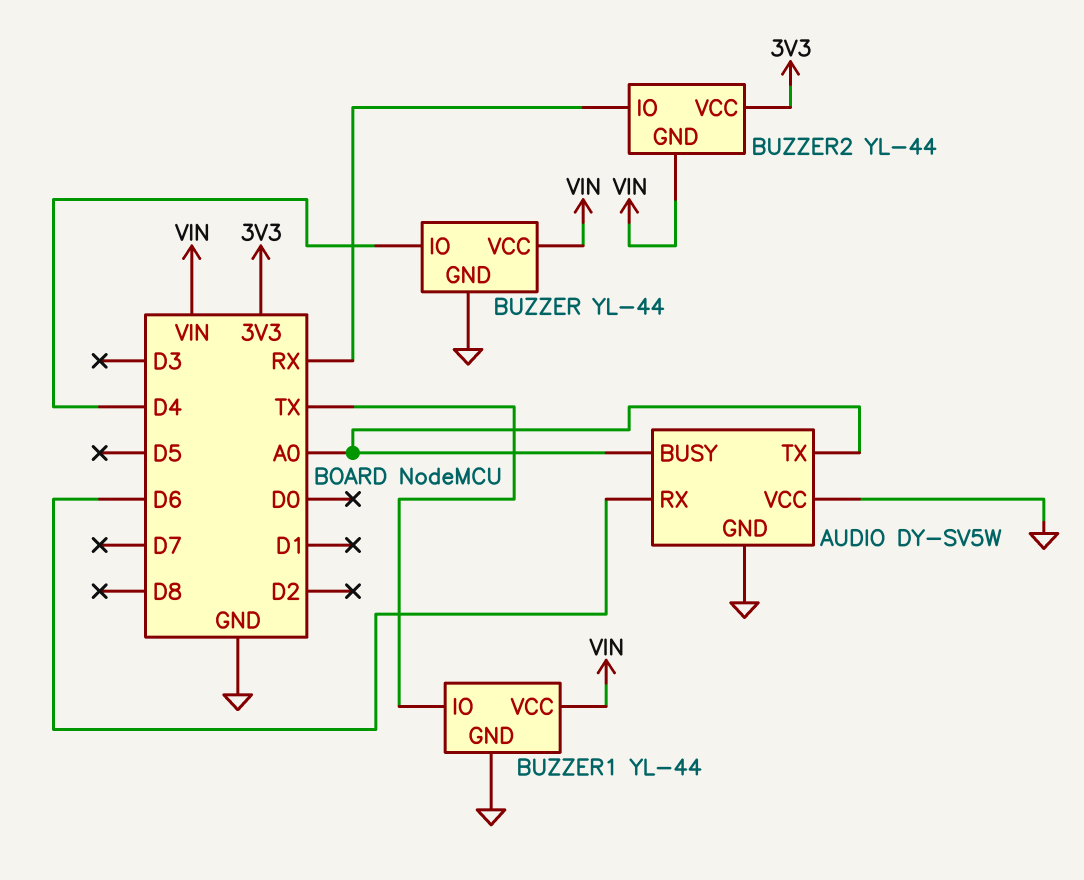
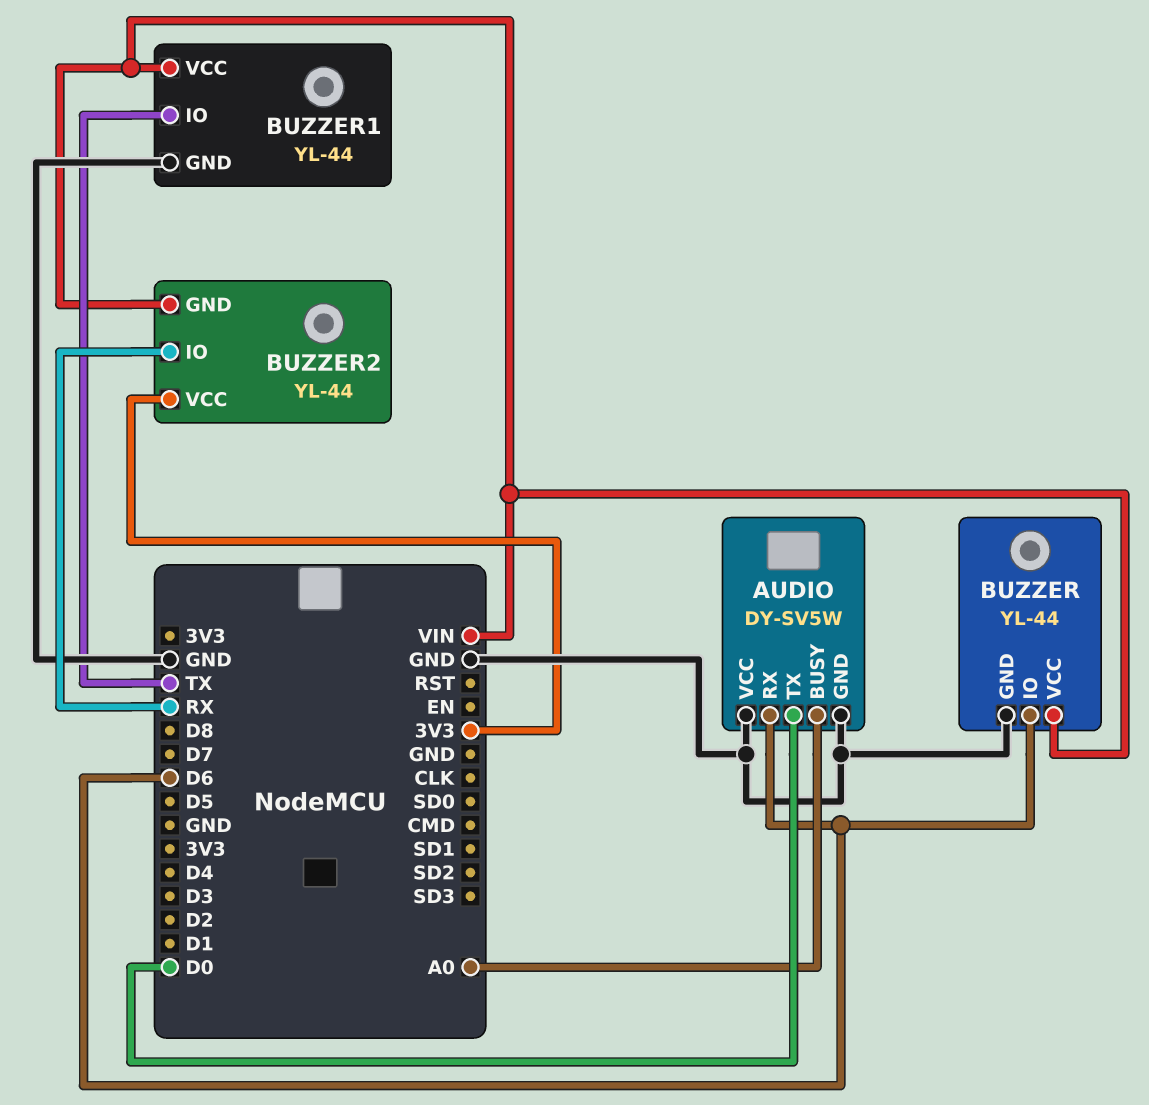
AUDIO pin TX: A0 -> D0
BUZZER pin IO: D4 -> D6

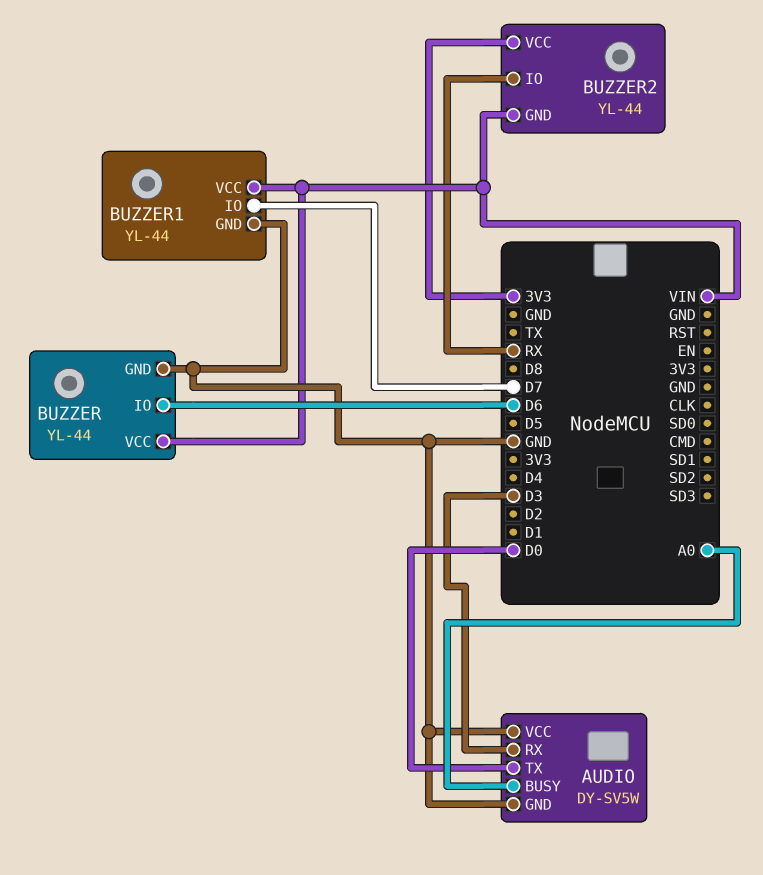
AUDIO pin RX: D6 -> D3
BUZZER1 pin IO: TX -> D7

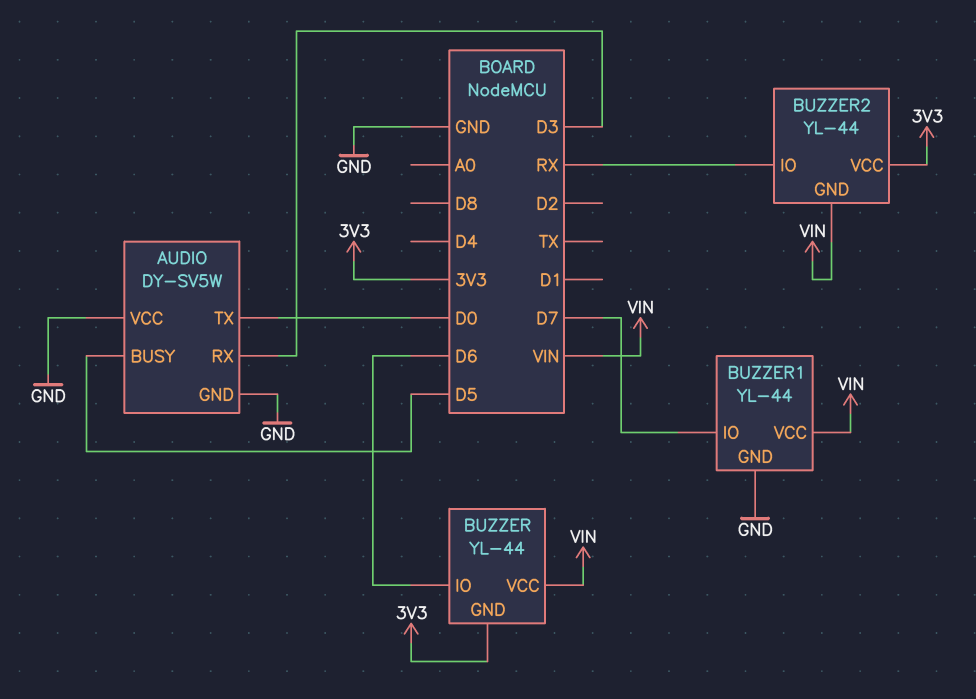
AUDIO pin BUSY: A0 -> D5
BUZZER pin GND: GND -> 3V3

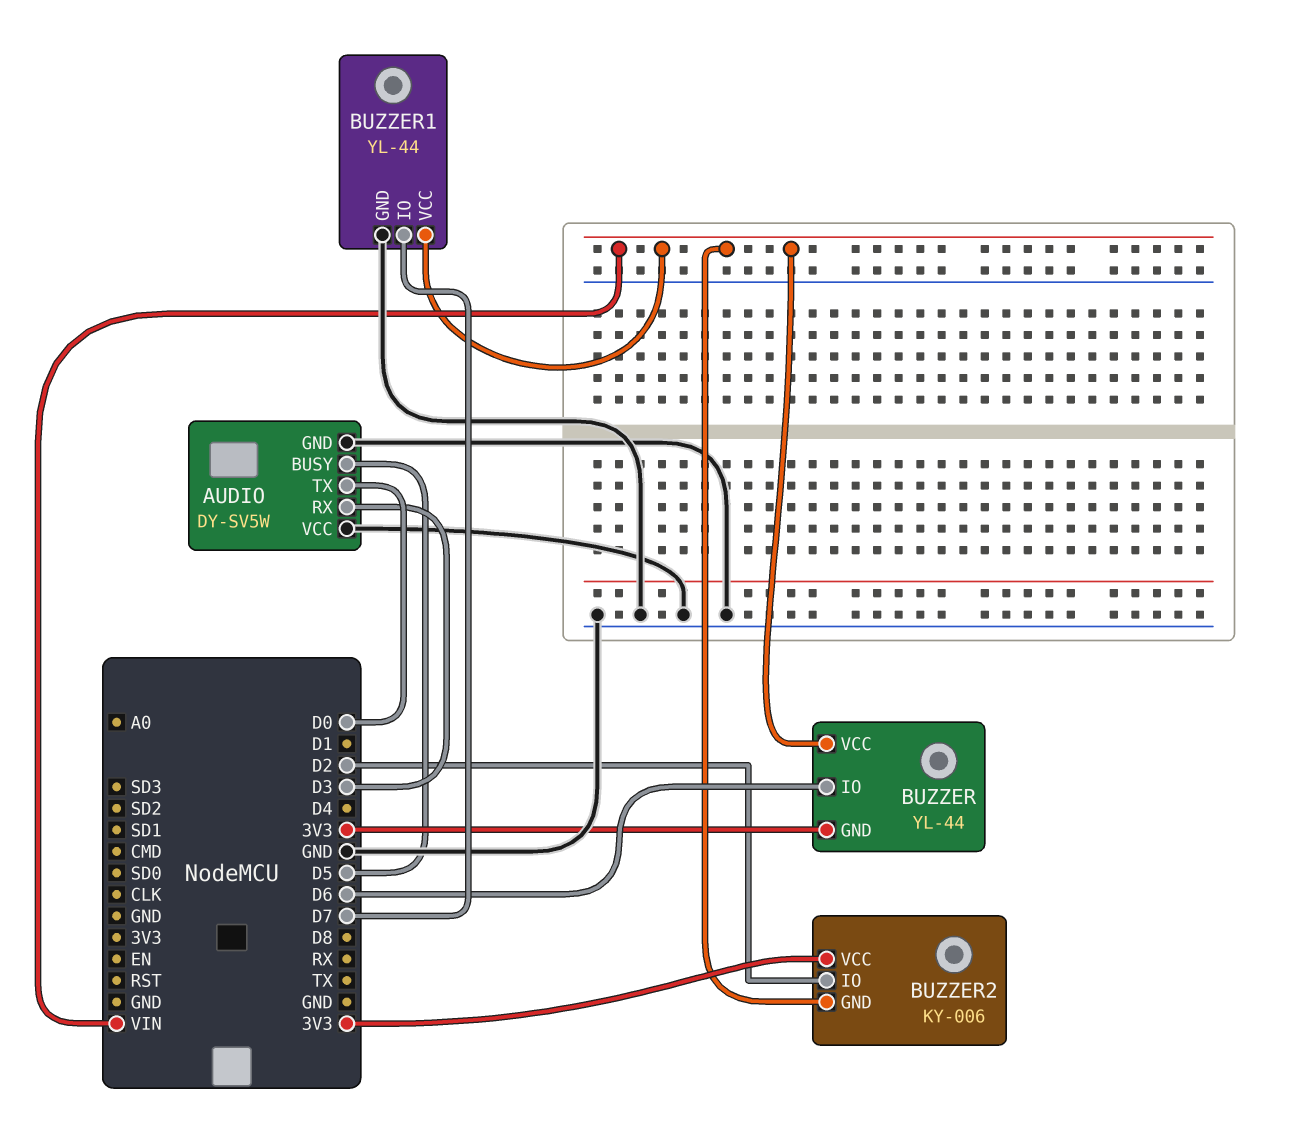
BUZZER2: YL-44 -> KY-006
BUZZER2 pin IO: RX -> D2

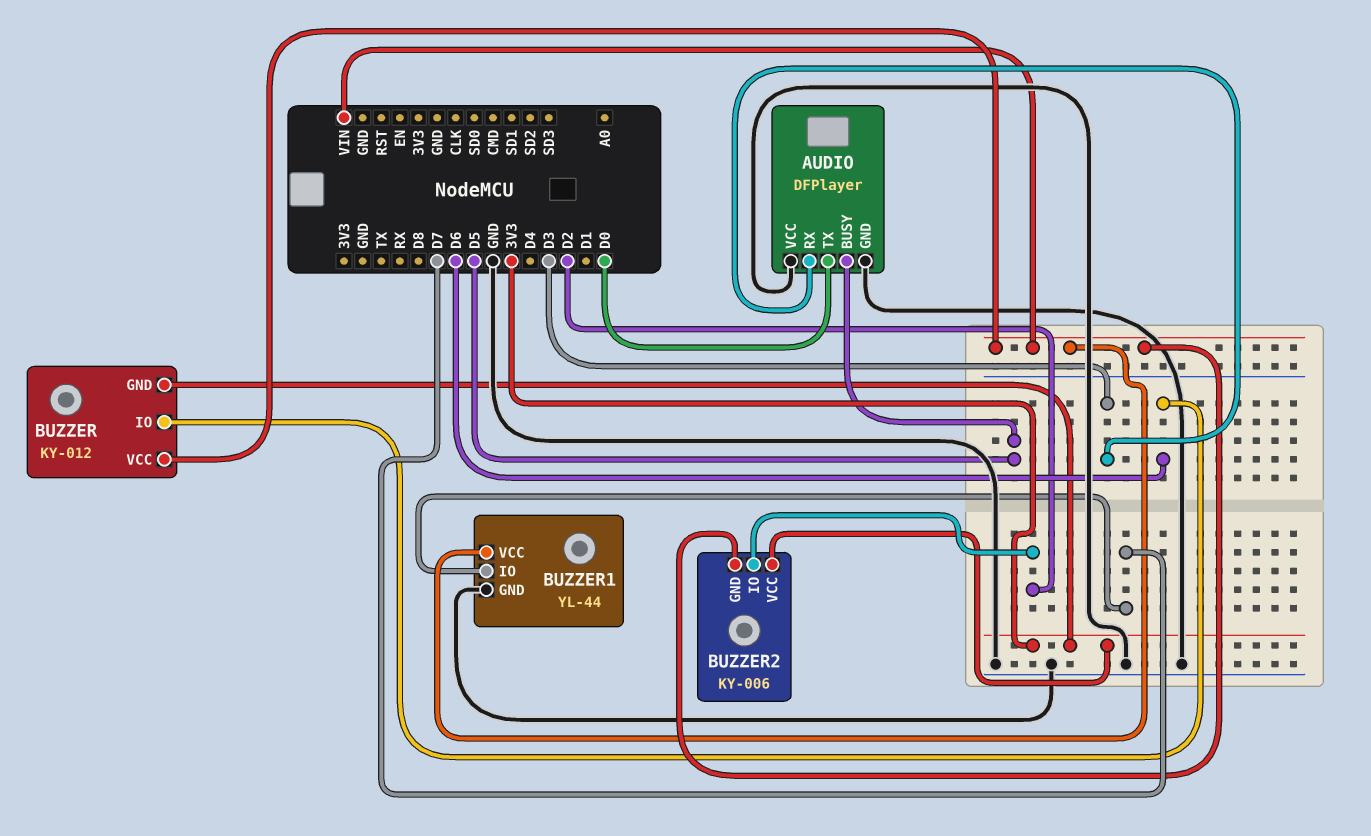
AUDIO: DY-SV5W -> DFPlayer
BUZZER: YL-44 -> KY-012

